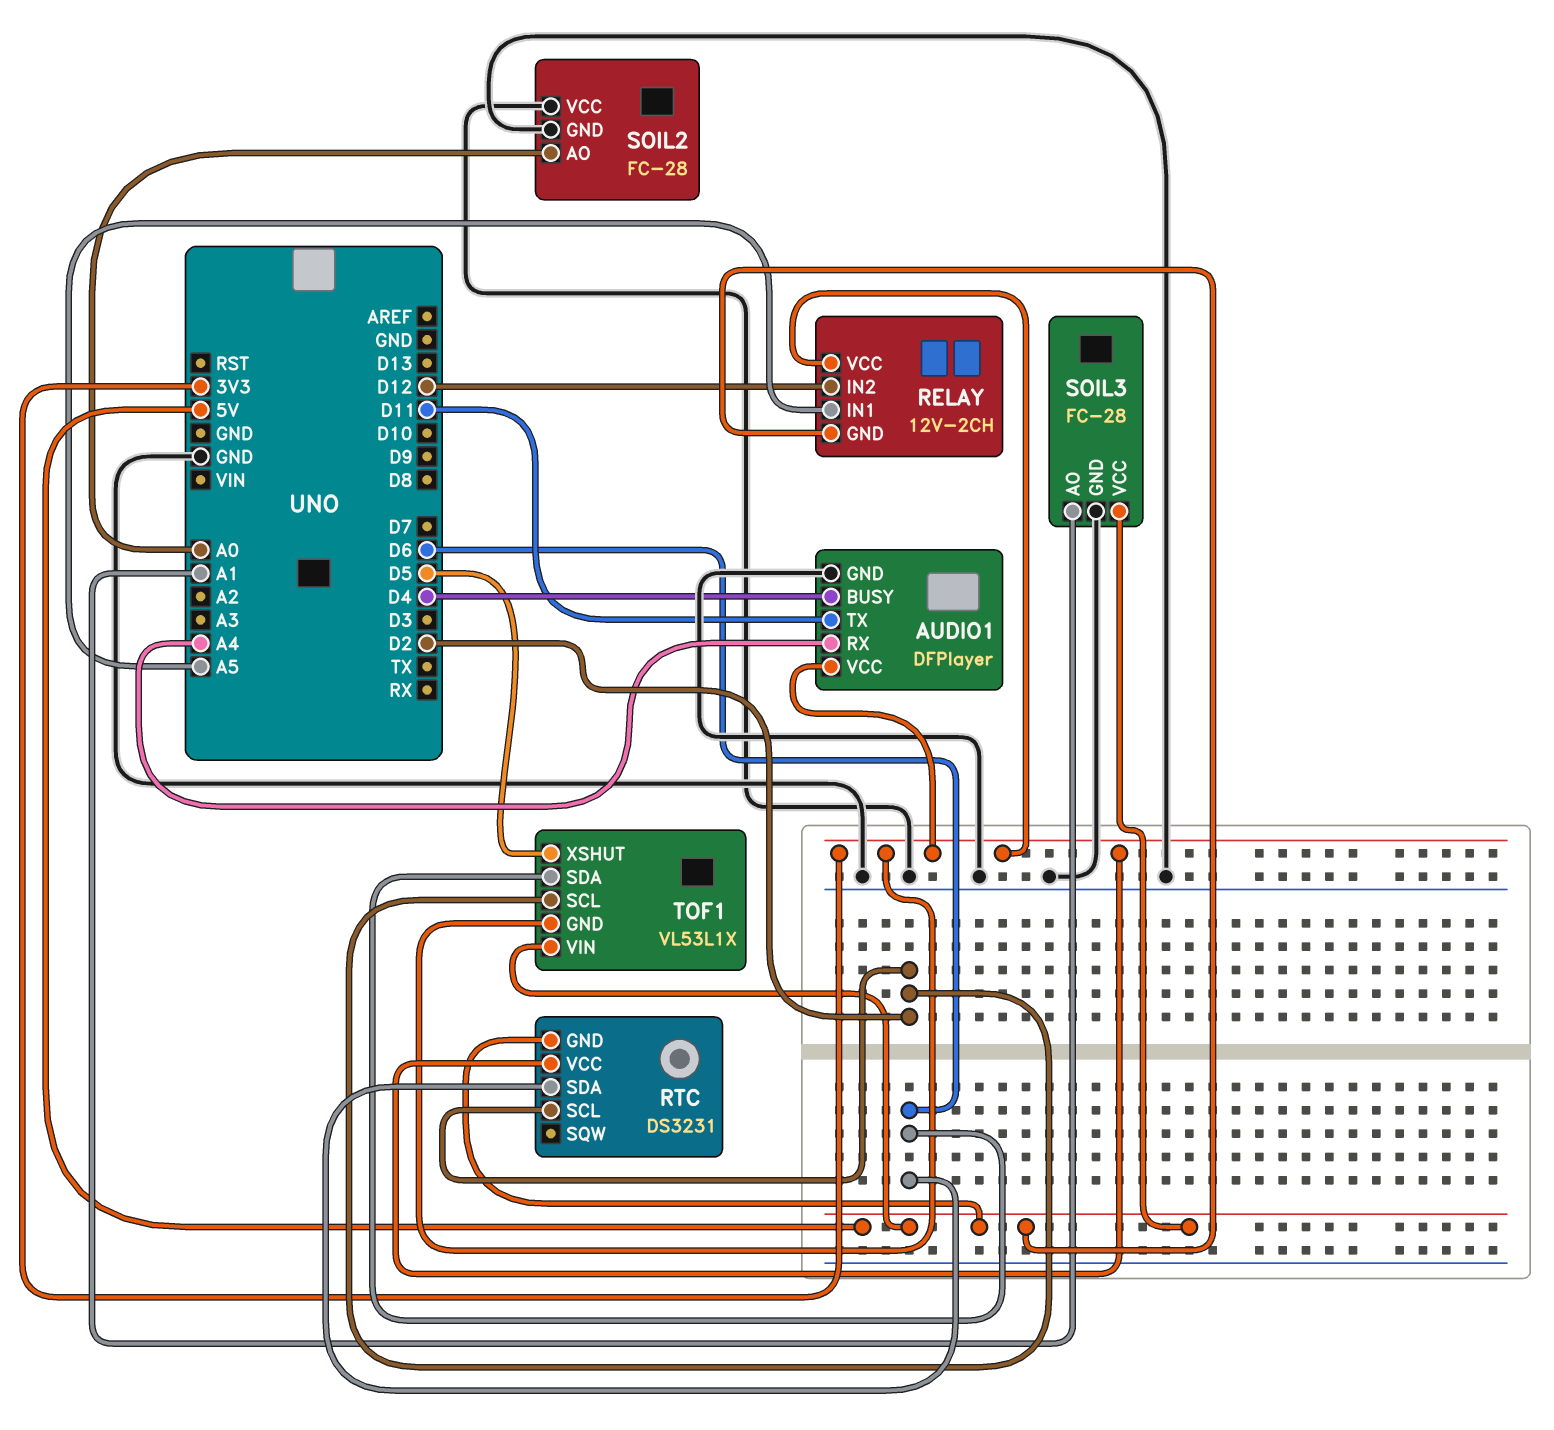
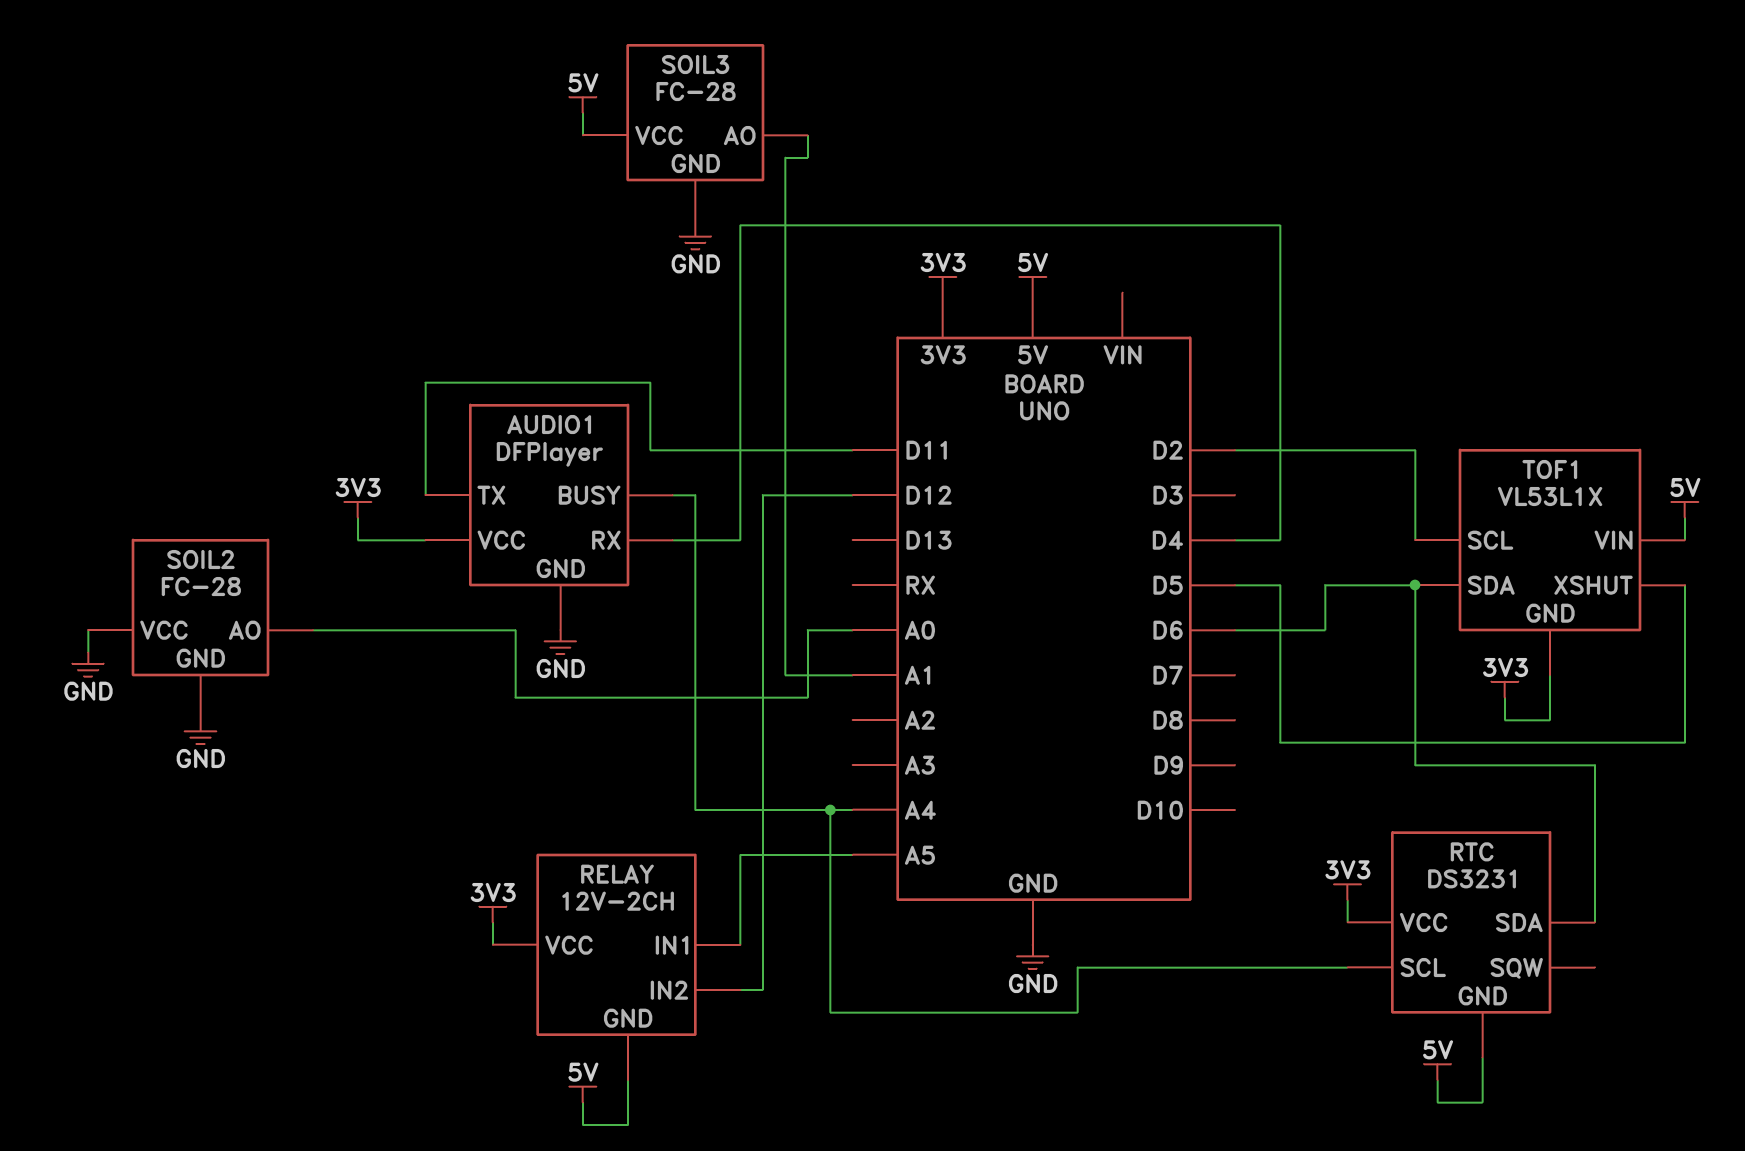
AUDIO1 pin BUSY: D4 -> A4
AUDIO1 pin RX: A4 -> D4
RTC pin SCL: D2 -> A4

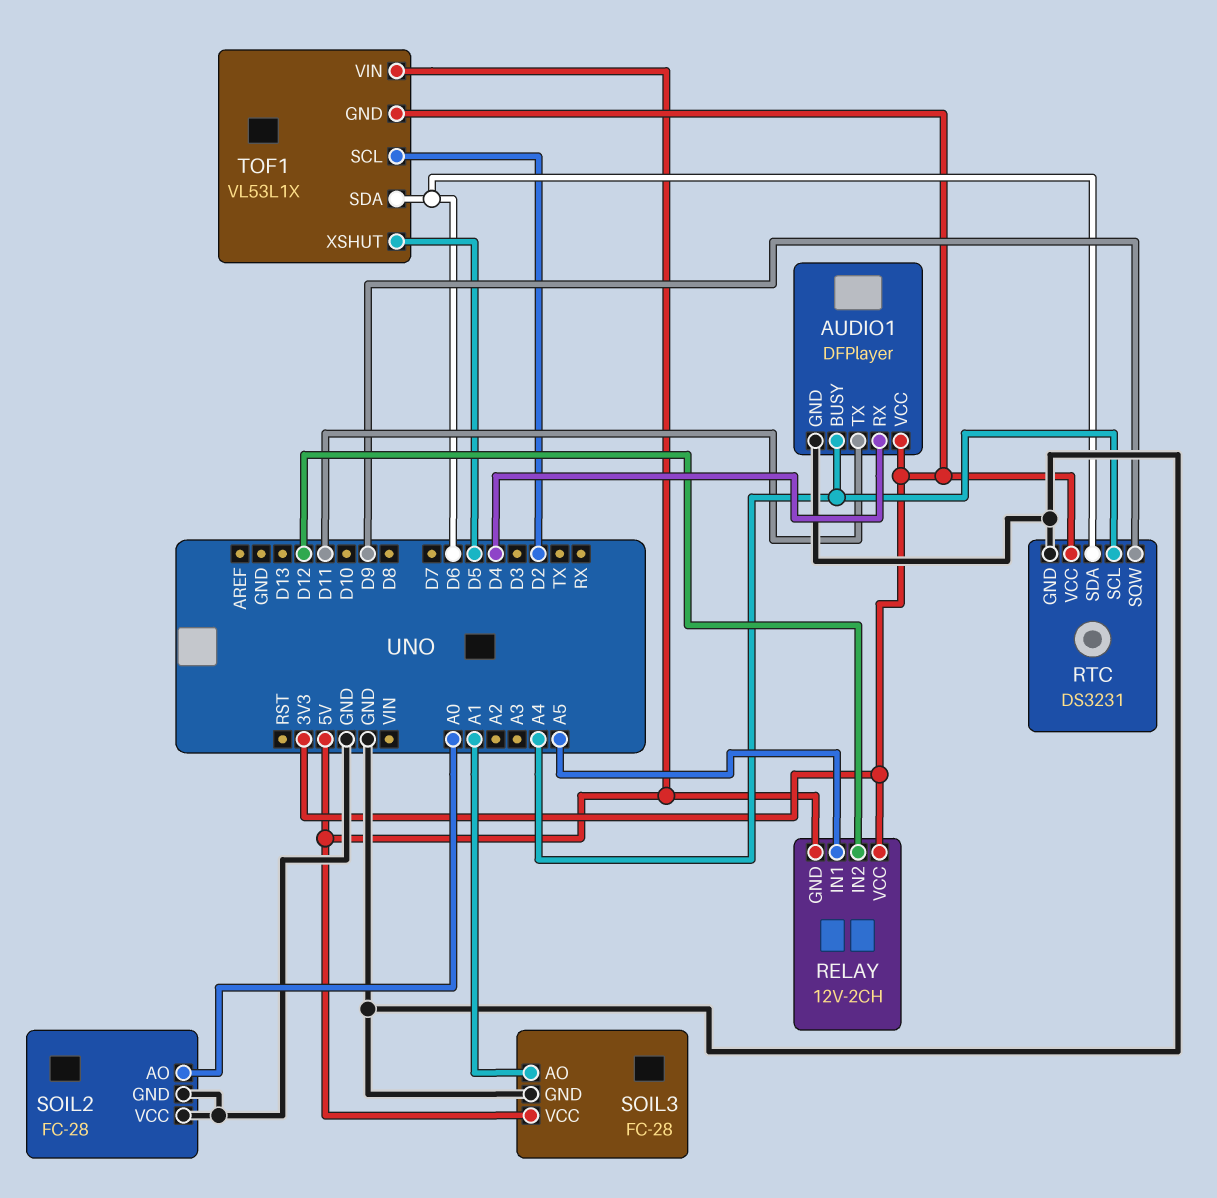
RTC pin GND: 5V -> GND
RTC pin SQW: none -> D9

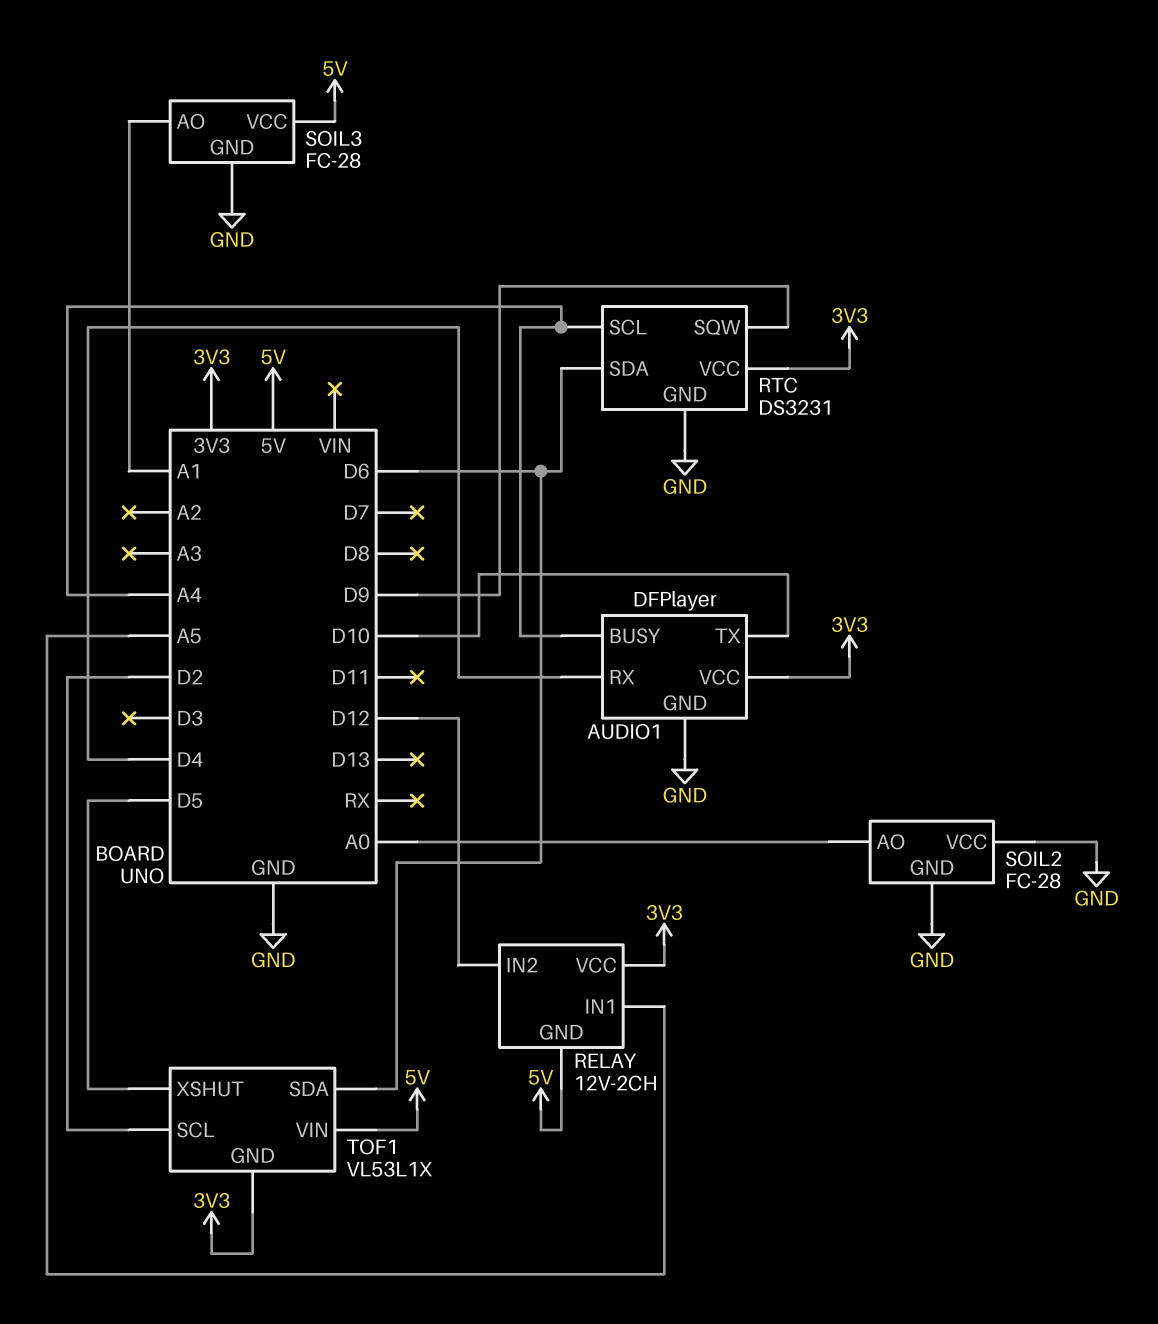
AUDIO1 pin TX: D11 -> D10

